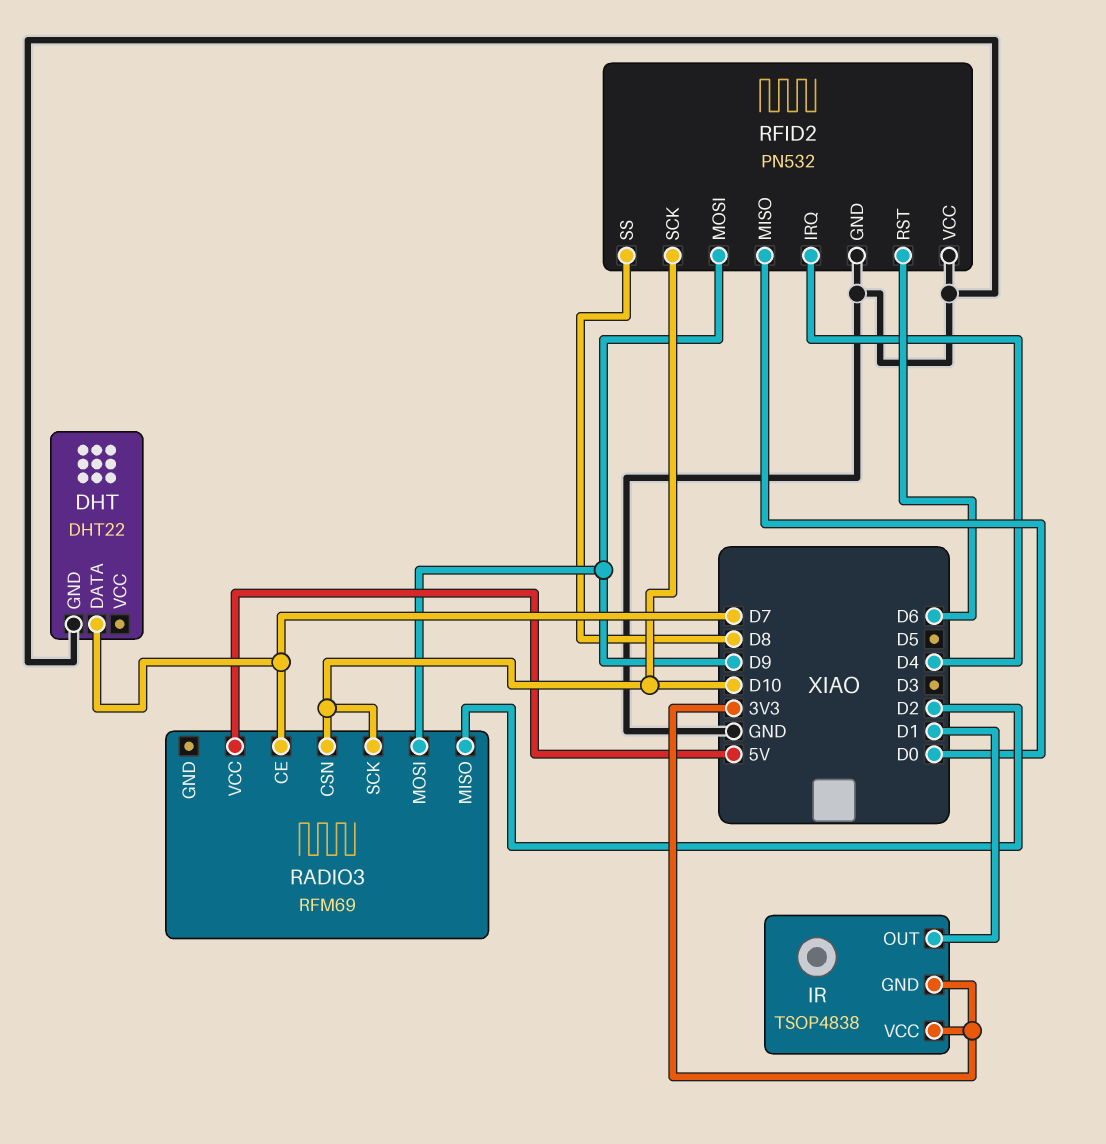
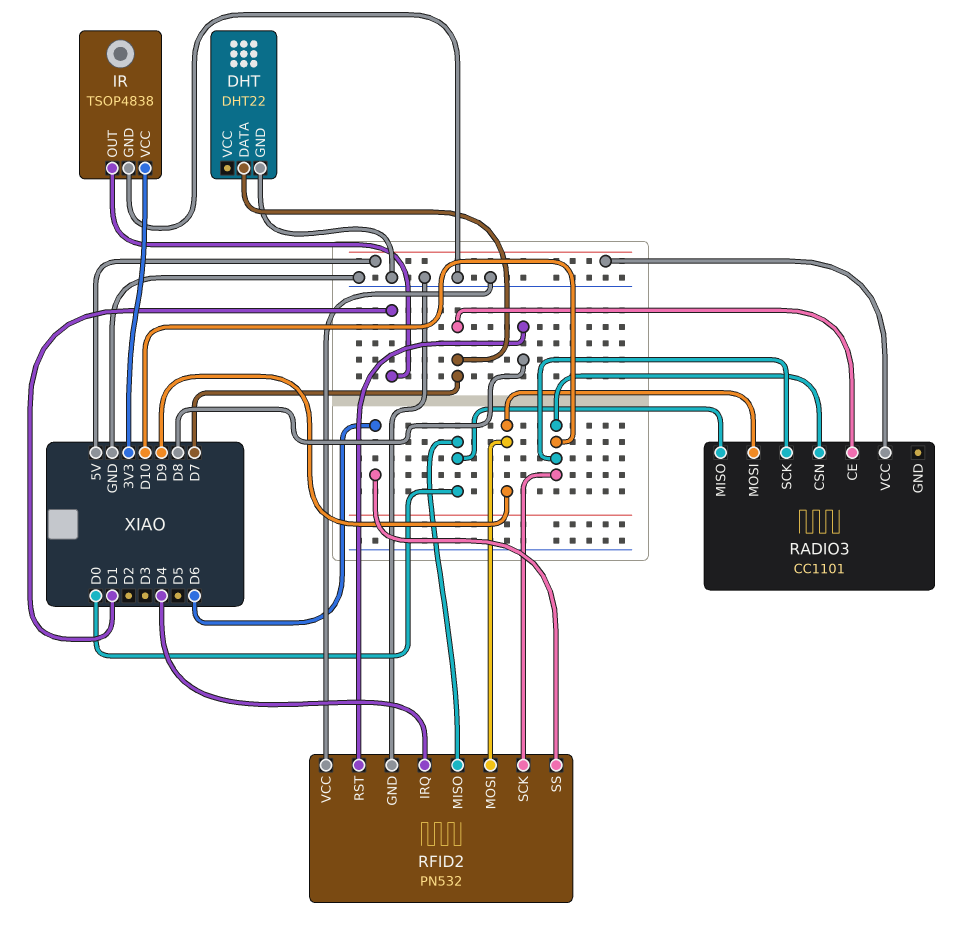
IR pin GND: 3V3 -> GND
RADIO3: RFM69 -> CC1101
RADIO3 pin MISO: D2 -> D0
RFID2 pin RST: D6 -> D8
RFID2 pin SS: D8 -> D6

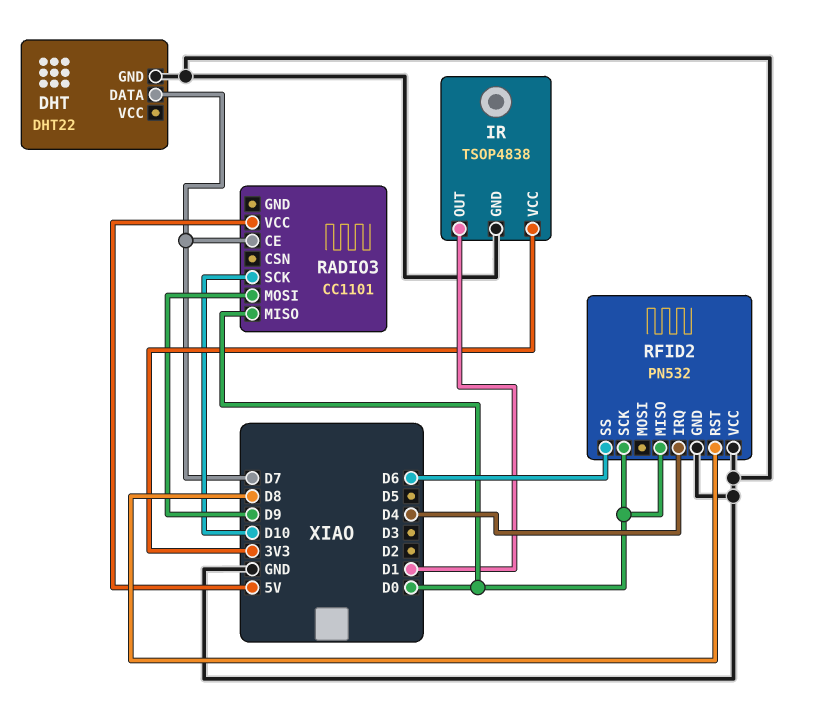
RADIO3 pin CSN: D10 -> none
RFID2 pin MOSI: D9 -> none
RFID2 pin SCK: D10 -> D0

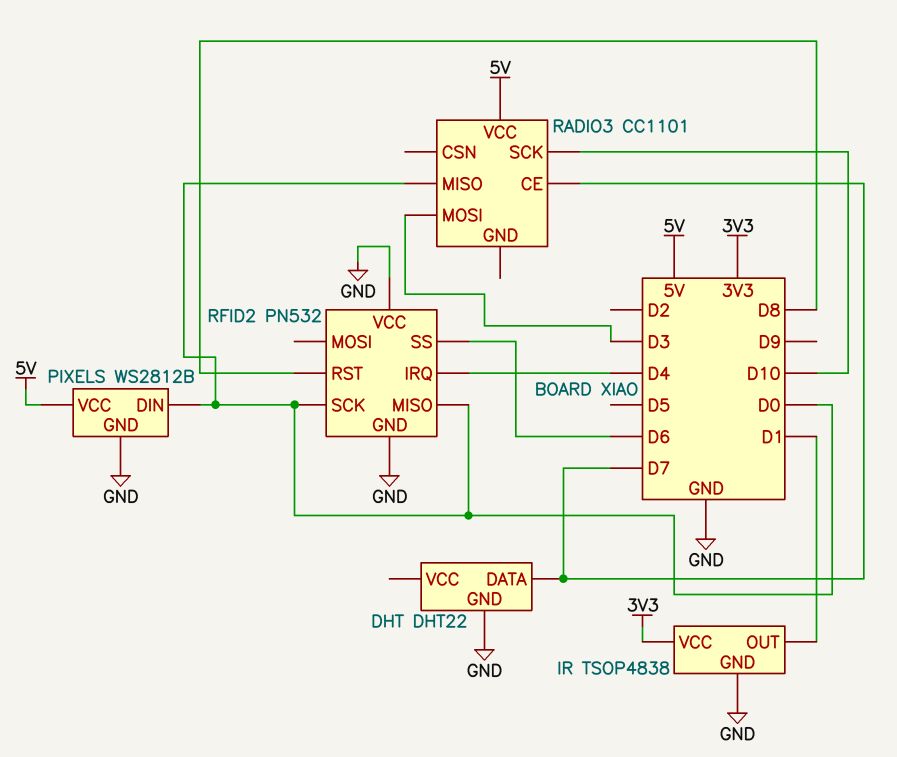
PIXELS: none -> WS2812B
PIXELS pin DIN: none -> D0
PIXELS pin GND: none -> GND
PIXELS pin VCC: none -> 5V
RADIO3 pin MOSI: D9 -> D3

